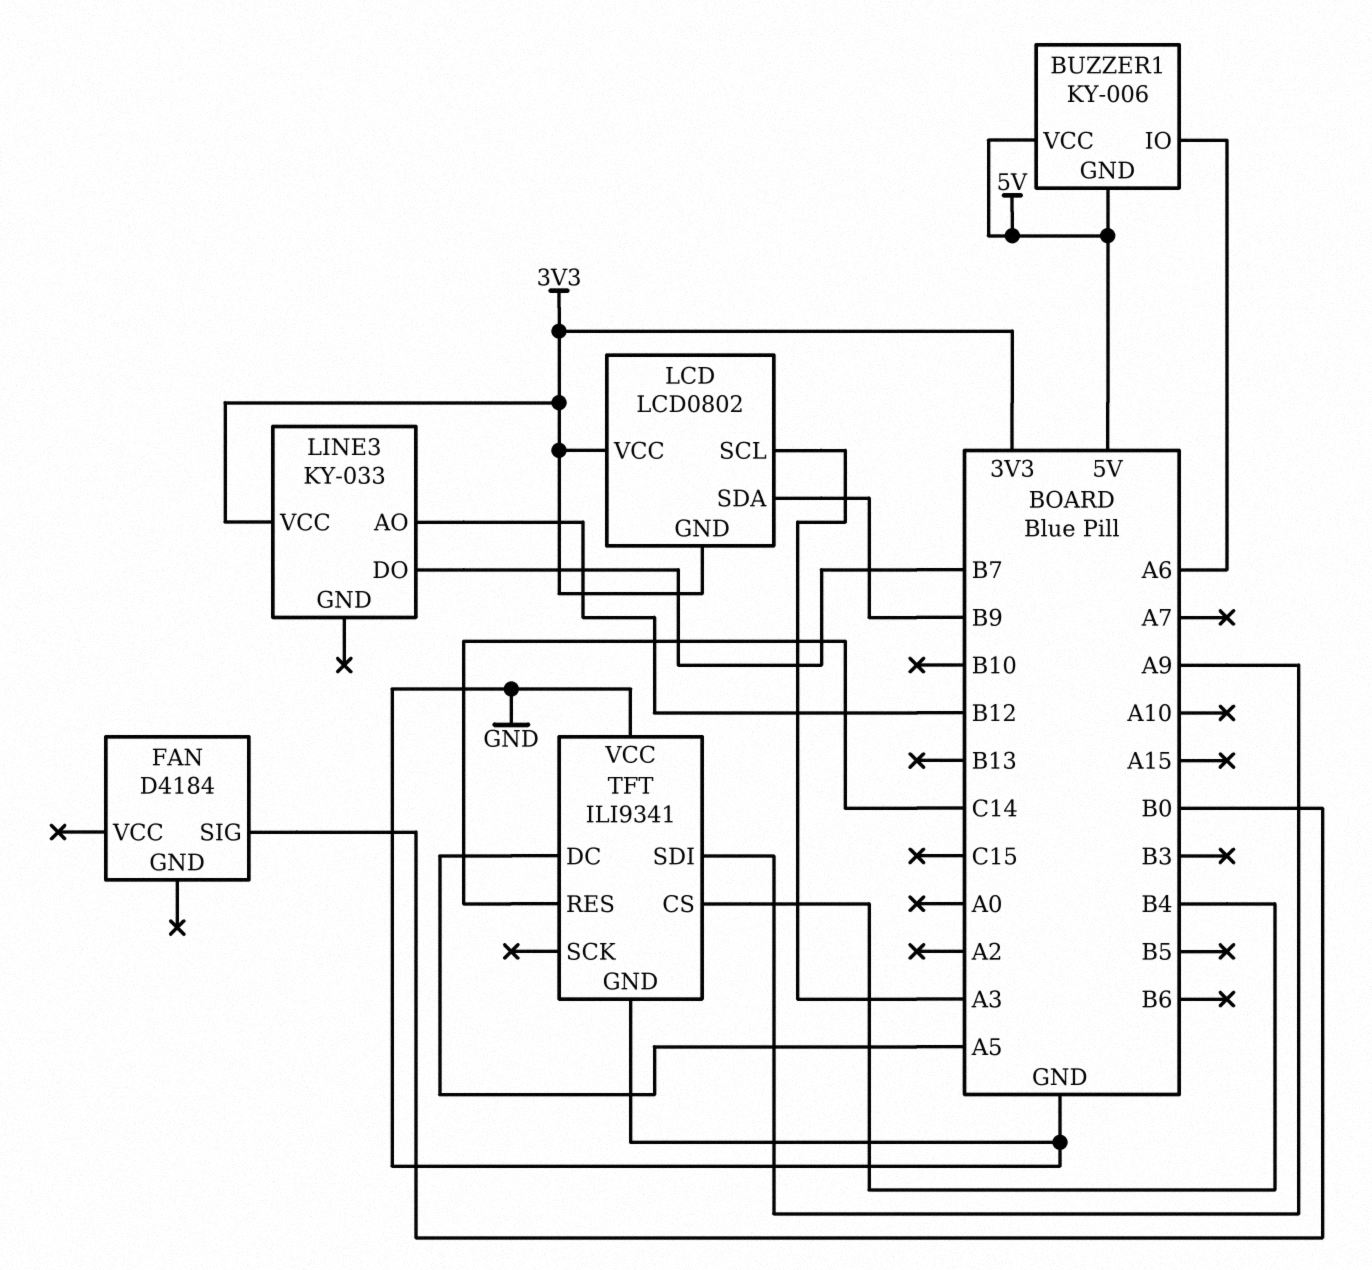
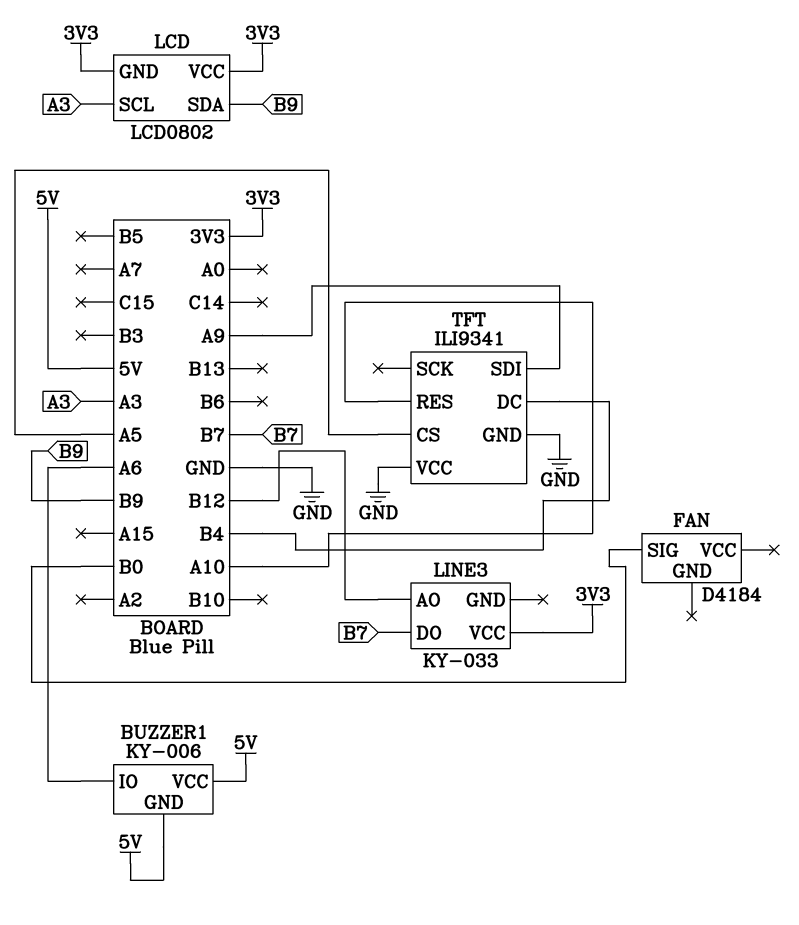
TFT pin CS: B4 -> A5
TFT pin DC: A5 -> B4
TFT pin RES: C14 -> A10

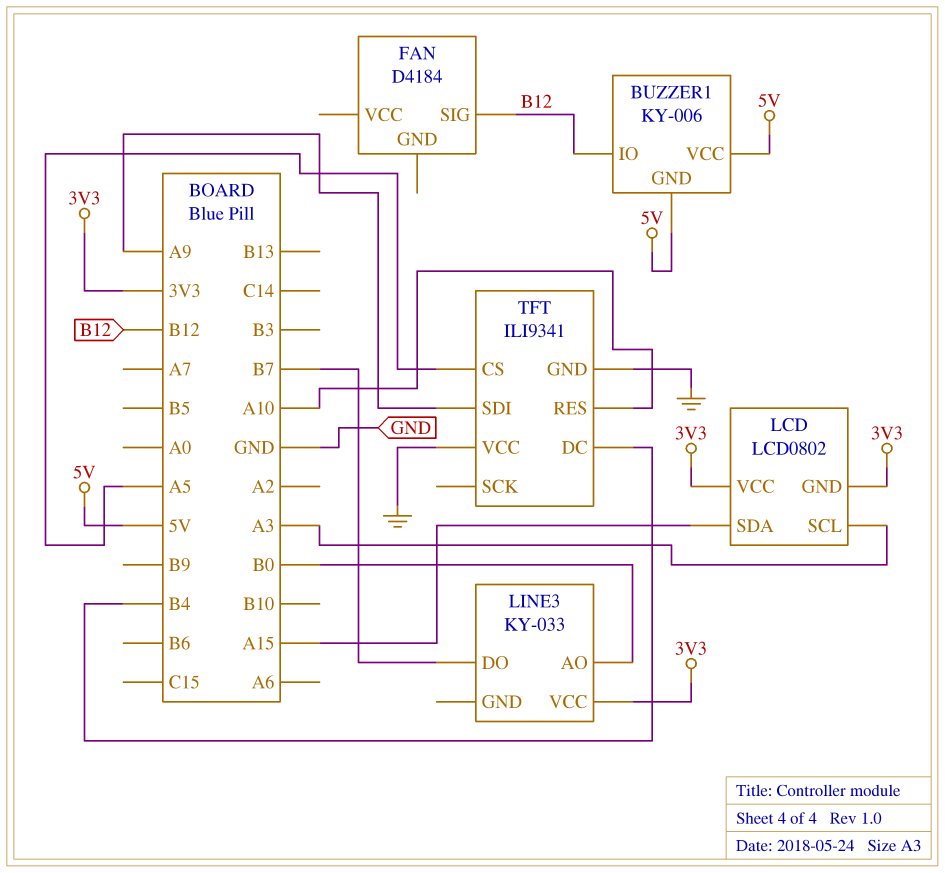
BUZZER1 pin IO: A6 -> B12
FAN pin SIG: B0 -> B12
LCD pin SDA: B9 -> A15
LINE3 pin AO: B12 -> B0

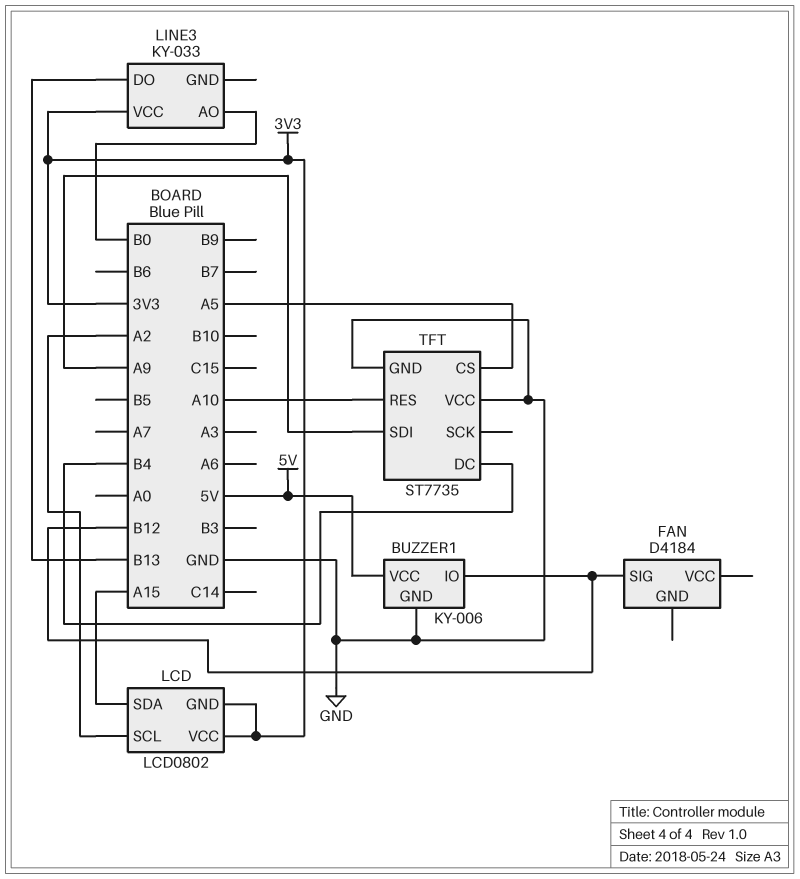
BUZZER1 pin GND: 5V -> GND
LCD pin SCL: A3 -> A2
LINE3 pin DO: B7 -> B13
TFT: ILI9341 -> ST7735

